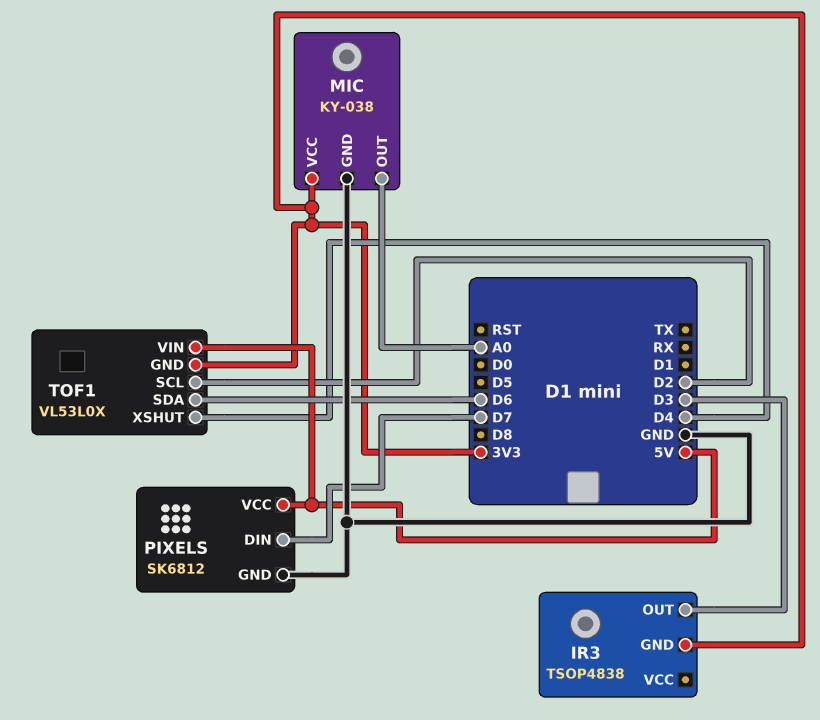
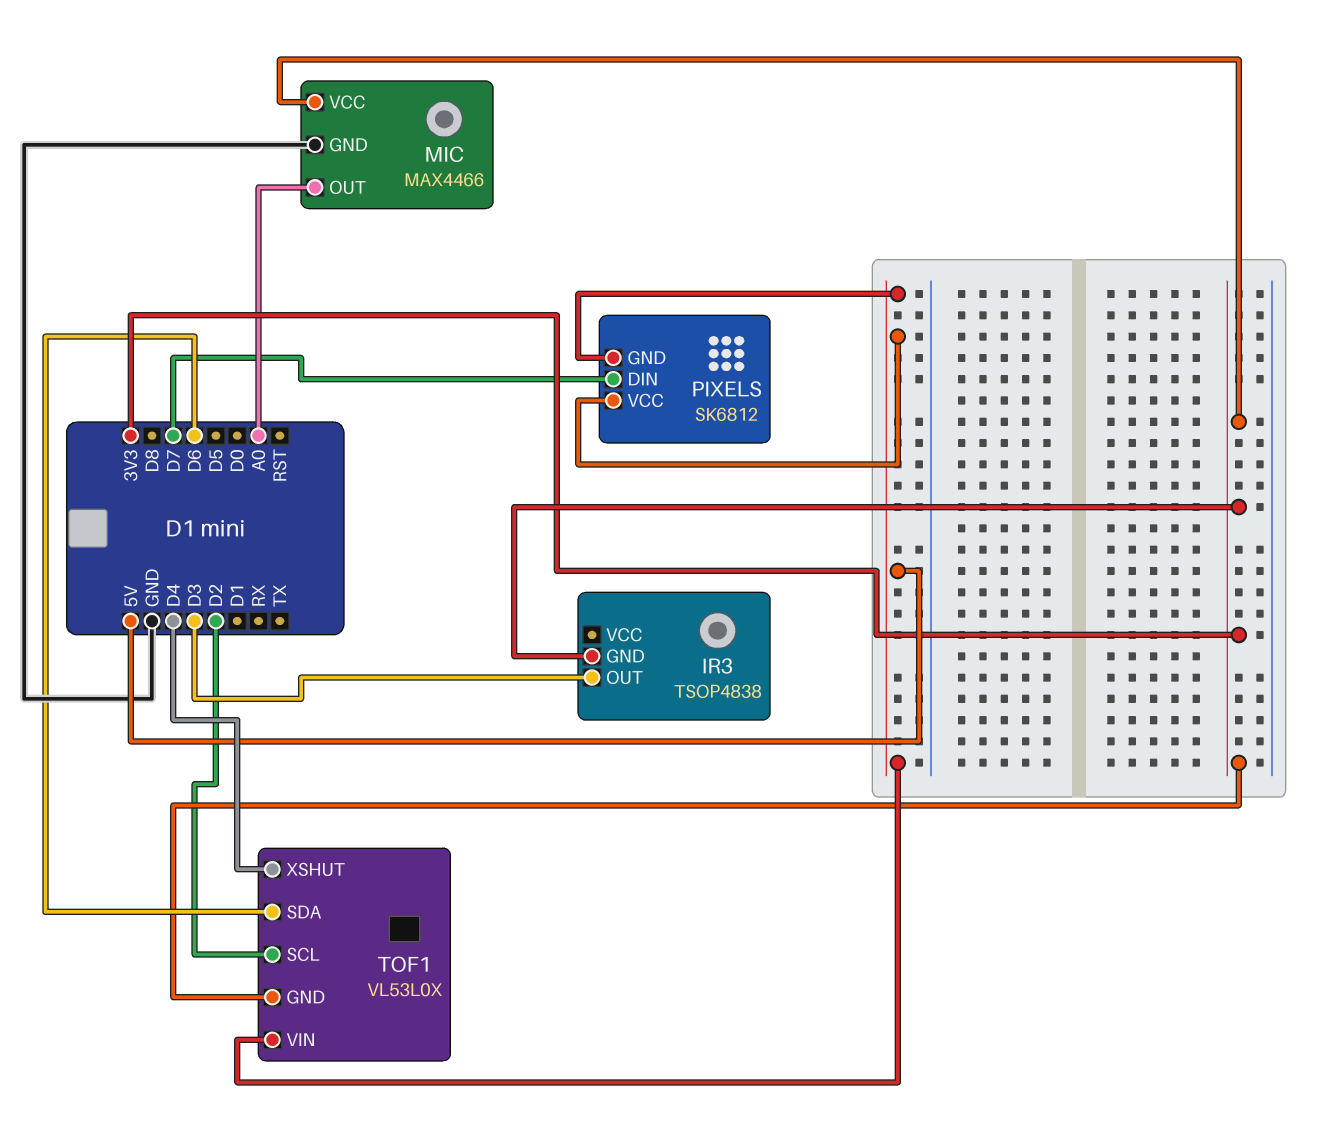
MIC: KY-038 -> MAX4466
PIXELS pin GND: GND -> 5V

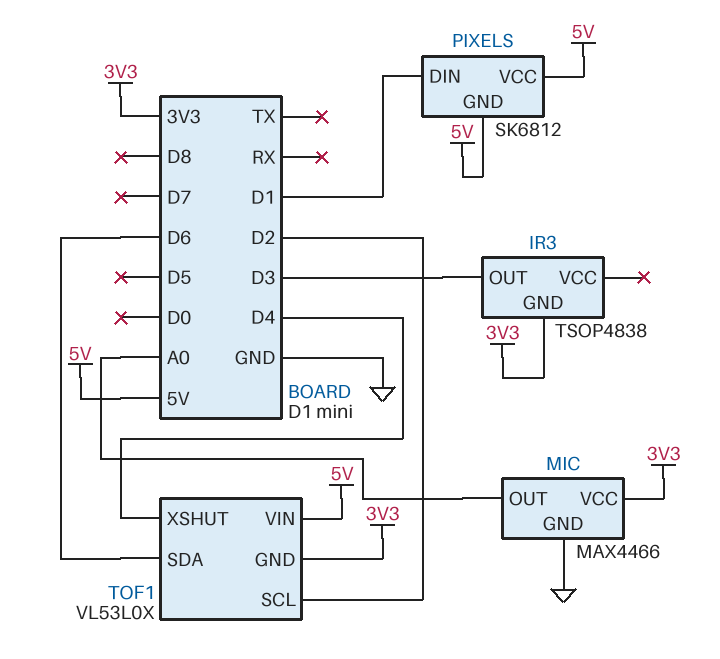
PIXELS pin DIN: D7 -> D1

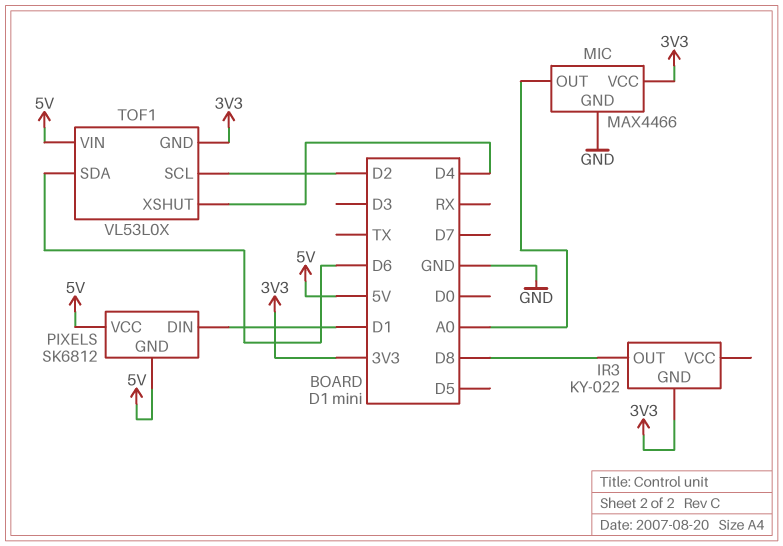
IR3: TSOP4838 -> KY-022
IR3 pin OUT: D3 -> D8

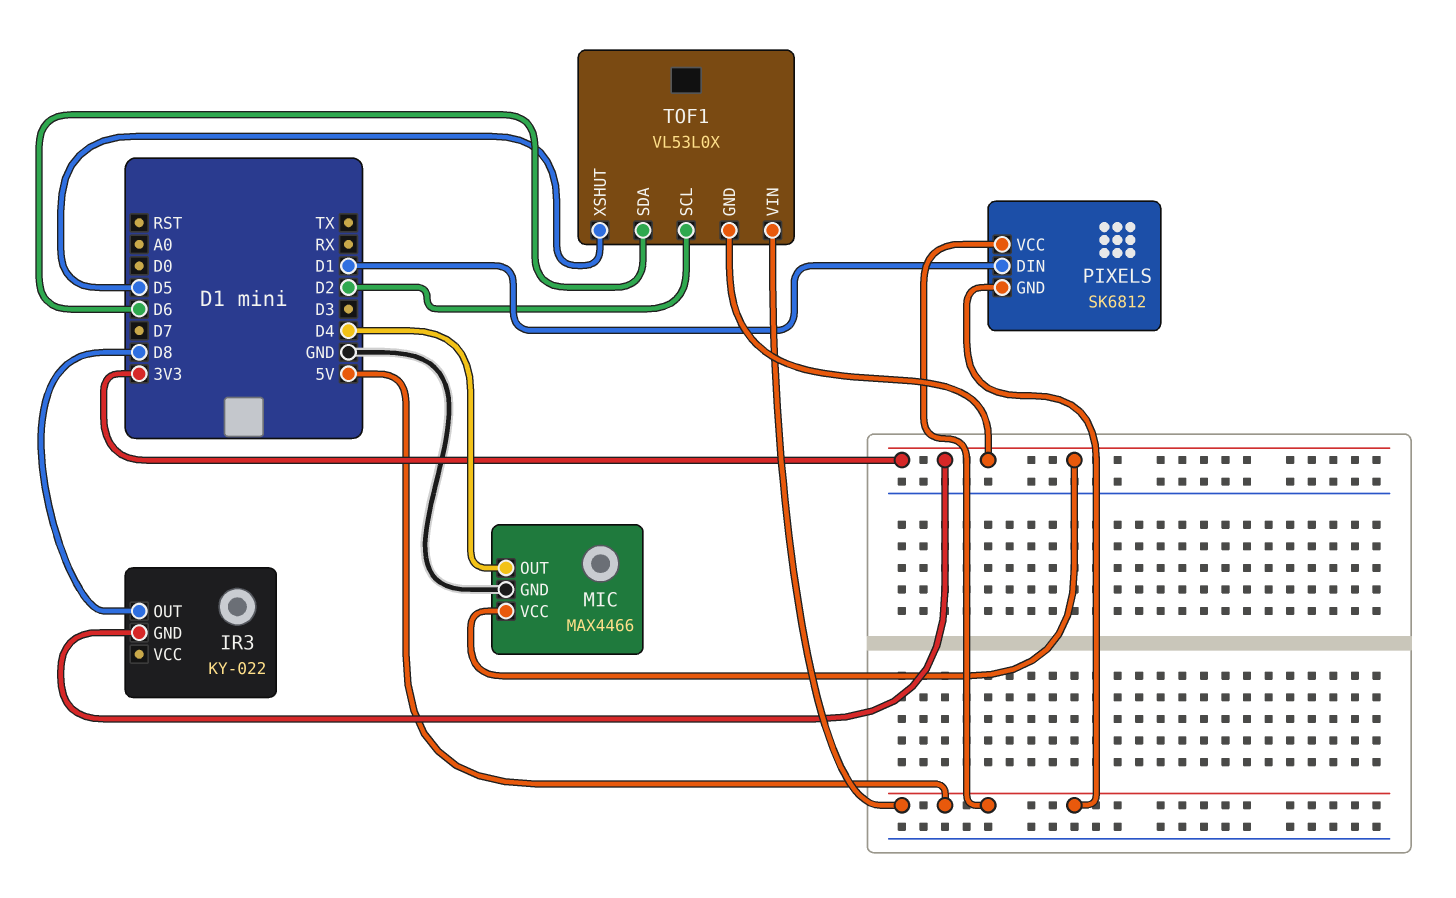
MIC pin OUT: A0 -> D4
TOF1 pin XSHUT: D4 -> D5

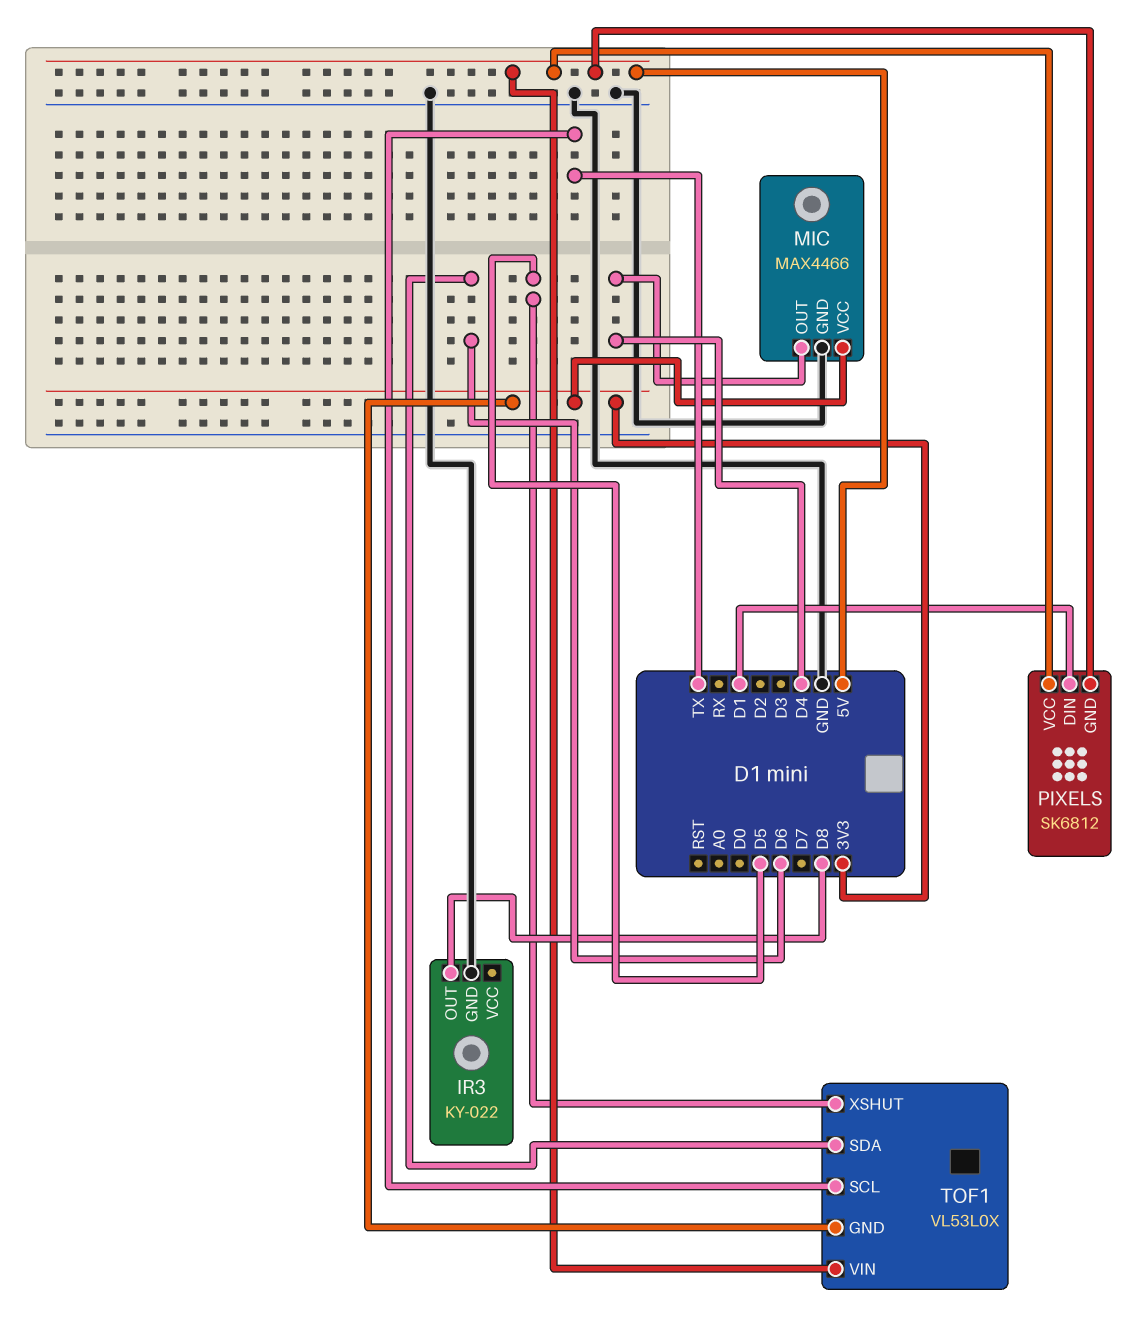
IR3 pin GND: 3V3 -> GND
TOF1 pin SCL: D2 -> TX

